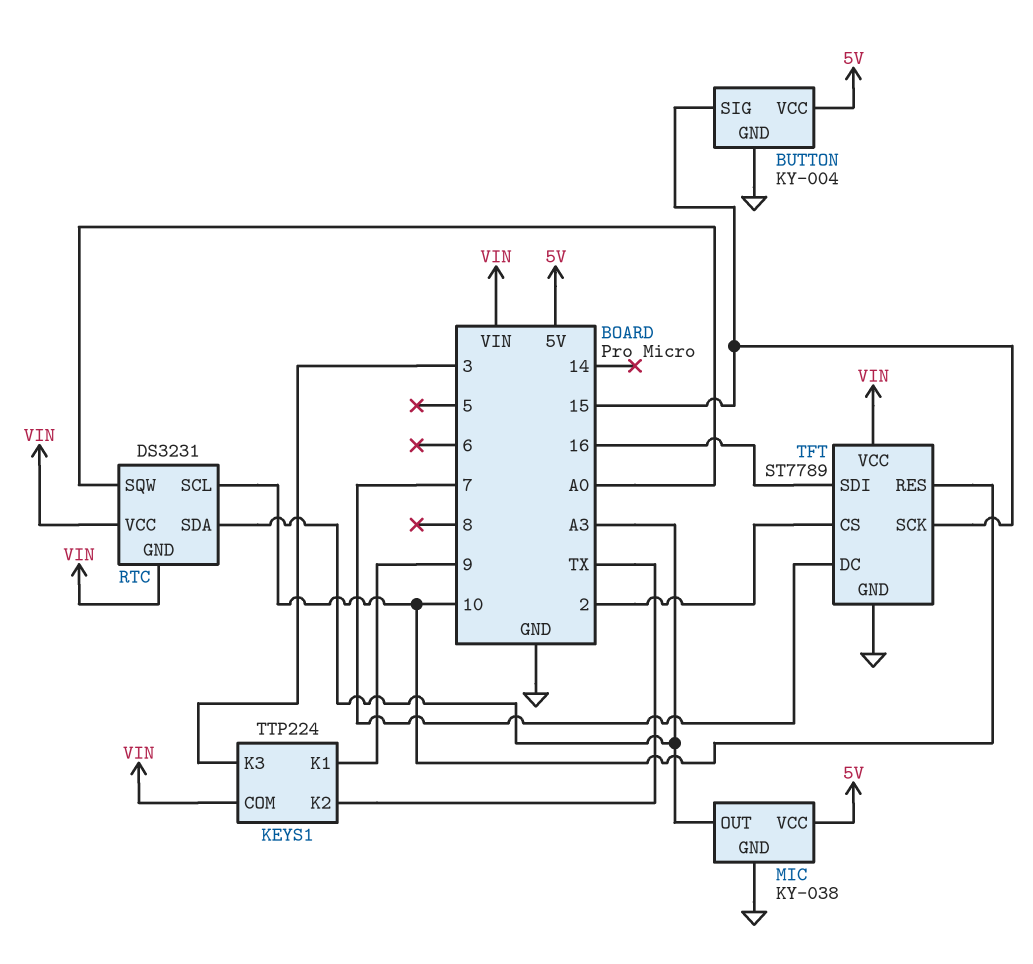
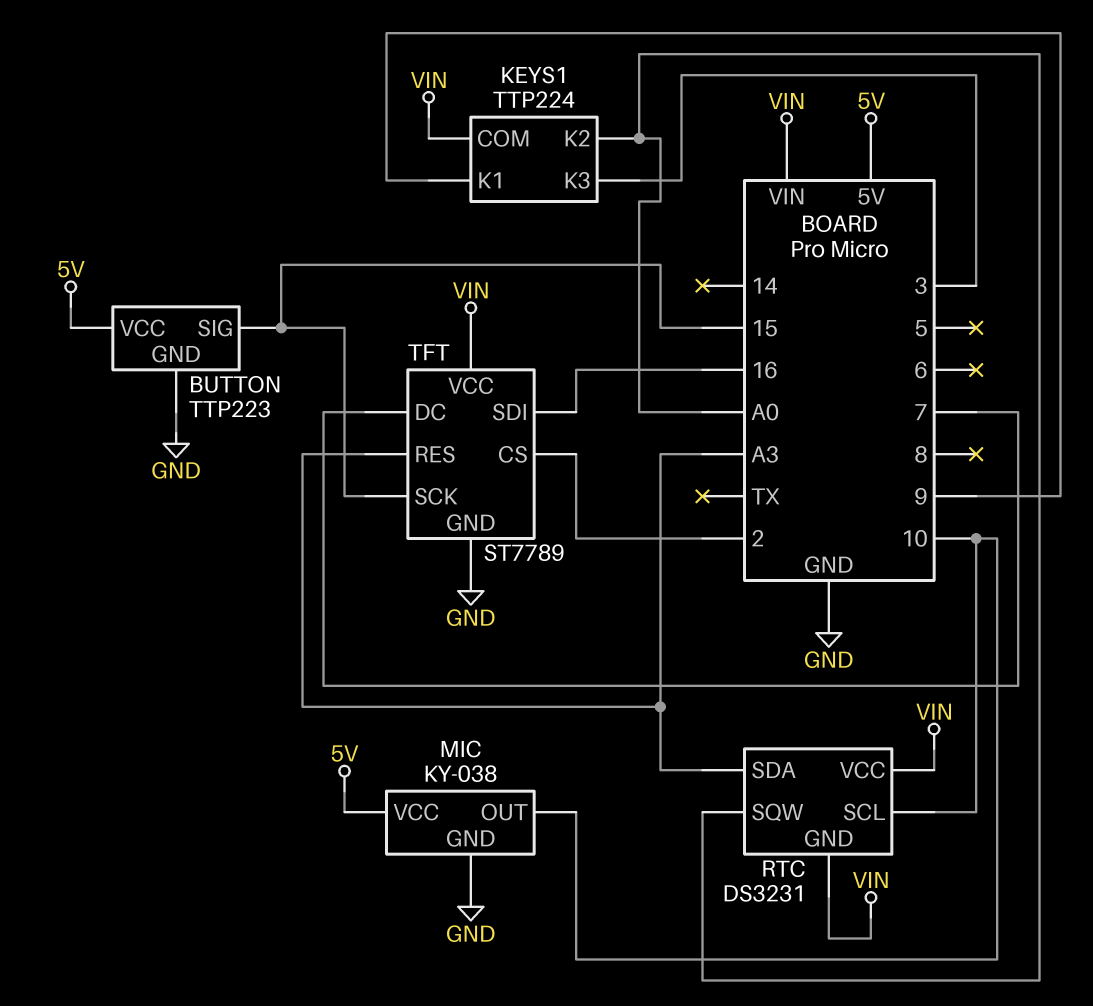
BUTTON: KY-004 -> TTP223
KEYS1 pin K2: TX -> A0
MIC pin OUT: A3 -> 10
TFT pin RES: 10 -> A3

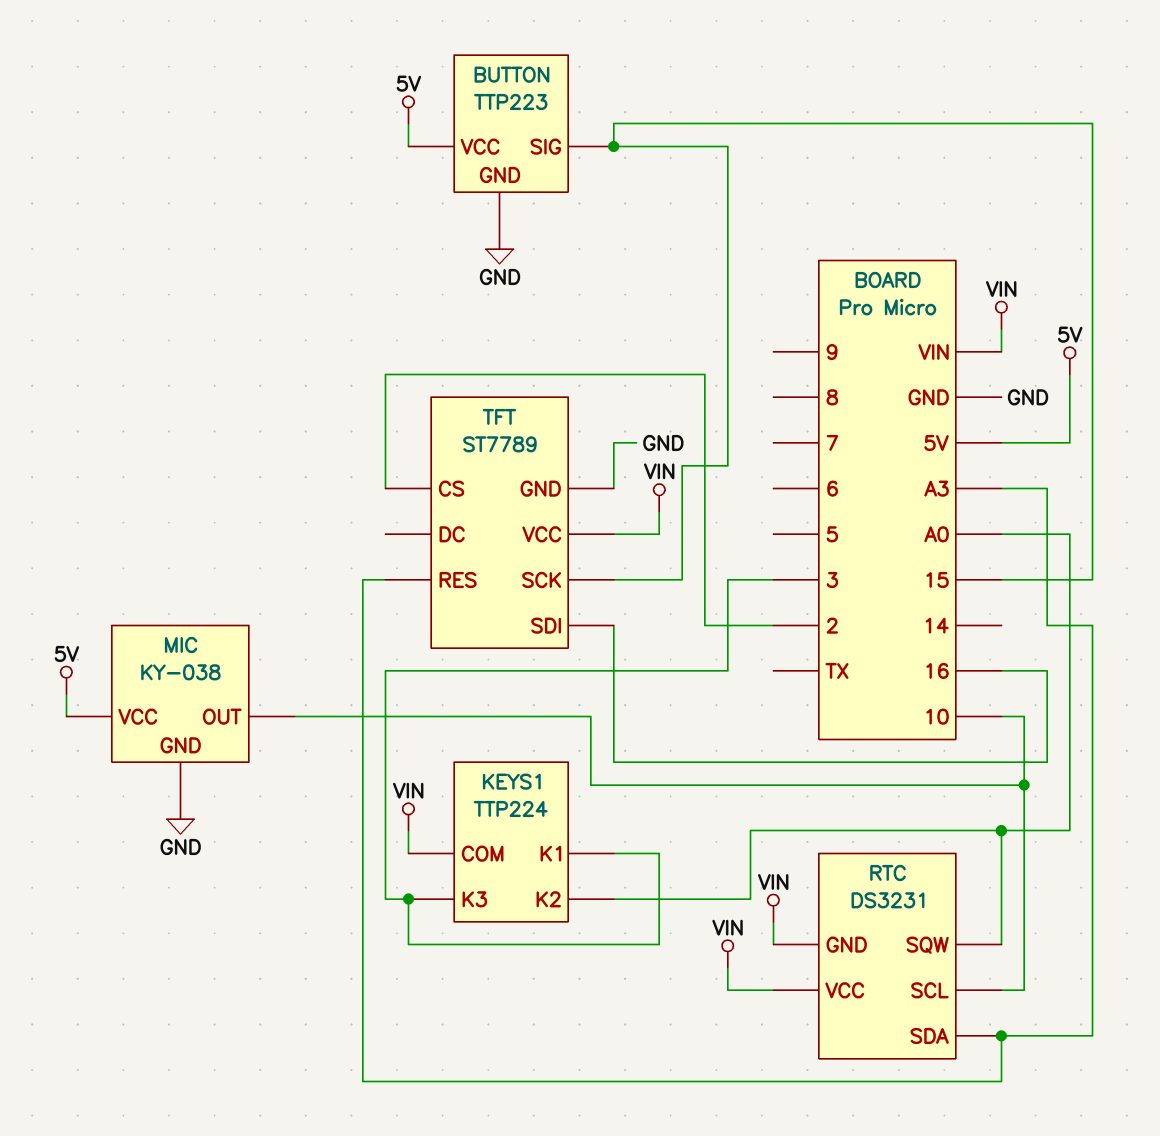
KEYS1 pin K1: 9 -> 3
TFT pin DC: 7 -> none

